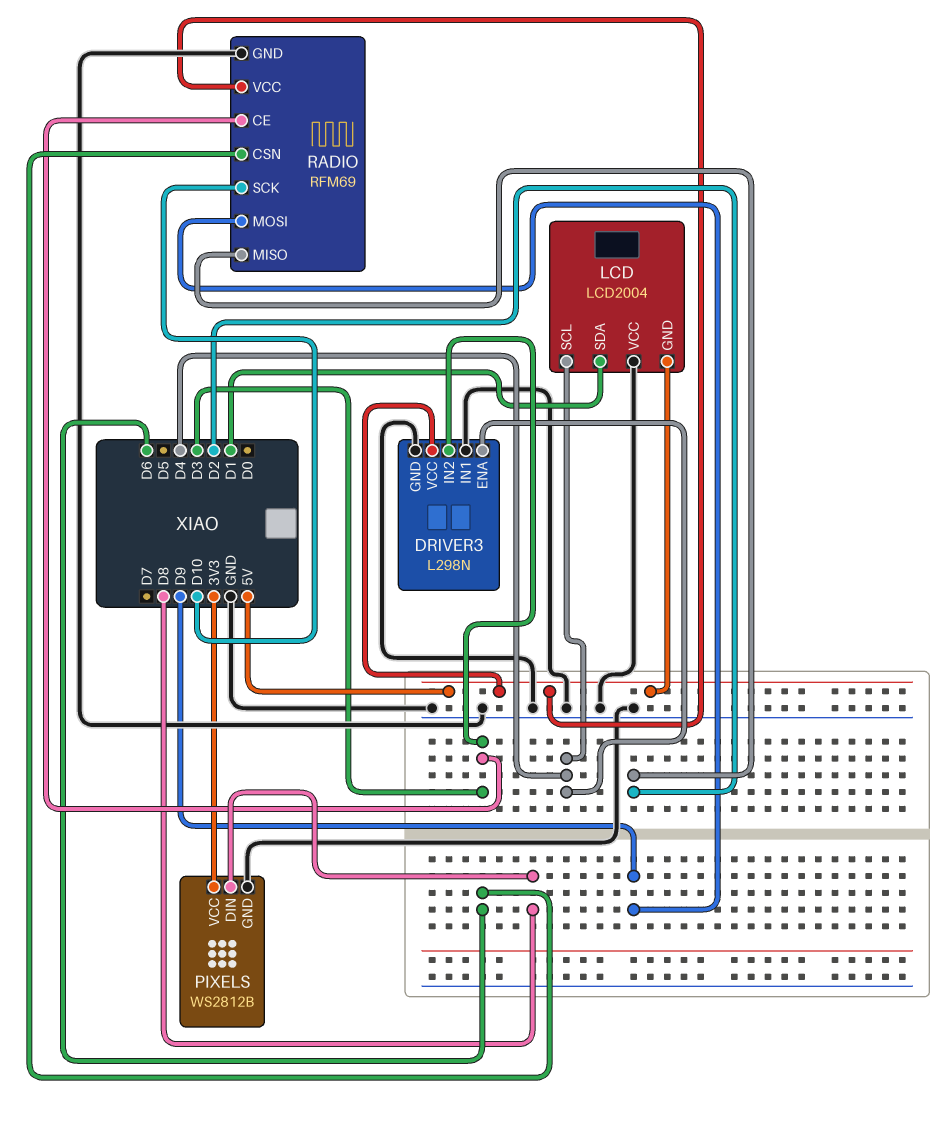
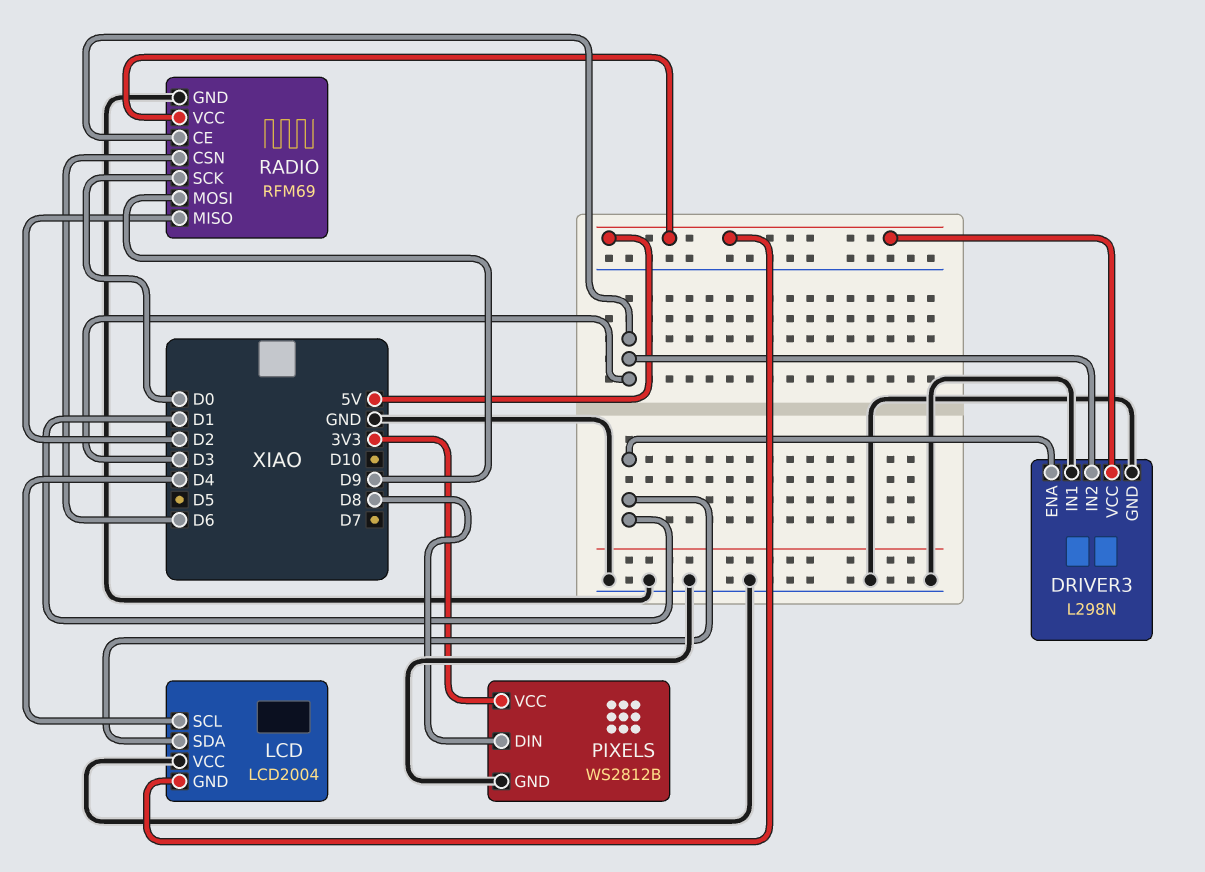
DRIVER3 pin ENA: D4 -> D1
RADIO pin SCK: D10 -> D0

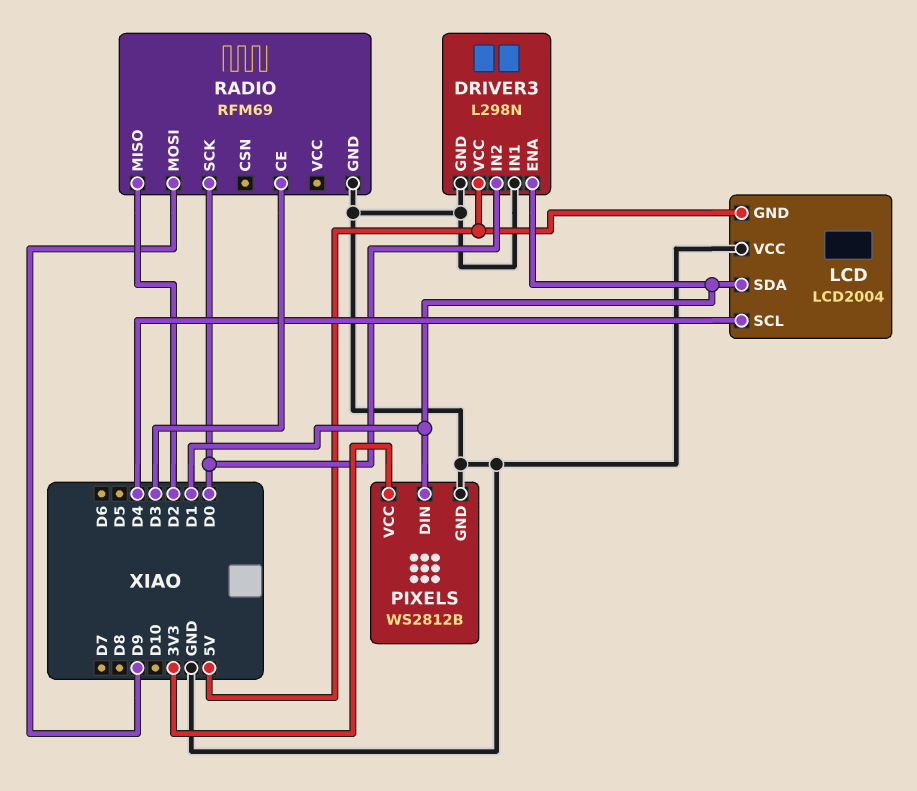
DRIVER3 pin IN2: D3 -> D0
PIXELS pin DIN: D8 -> D1
RADIO pin CSN: D6 -> none
RADIO pin VCC: 5V -> none

